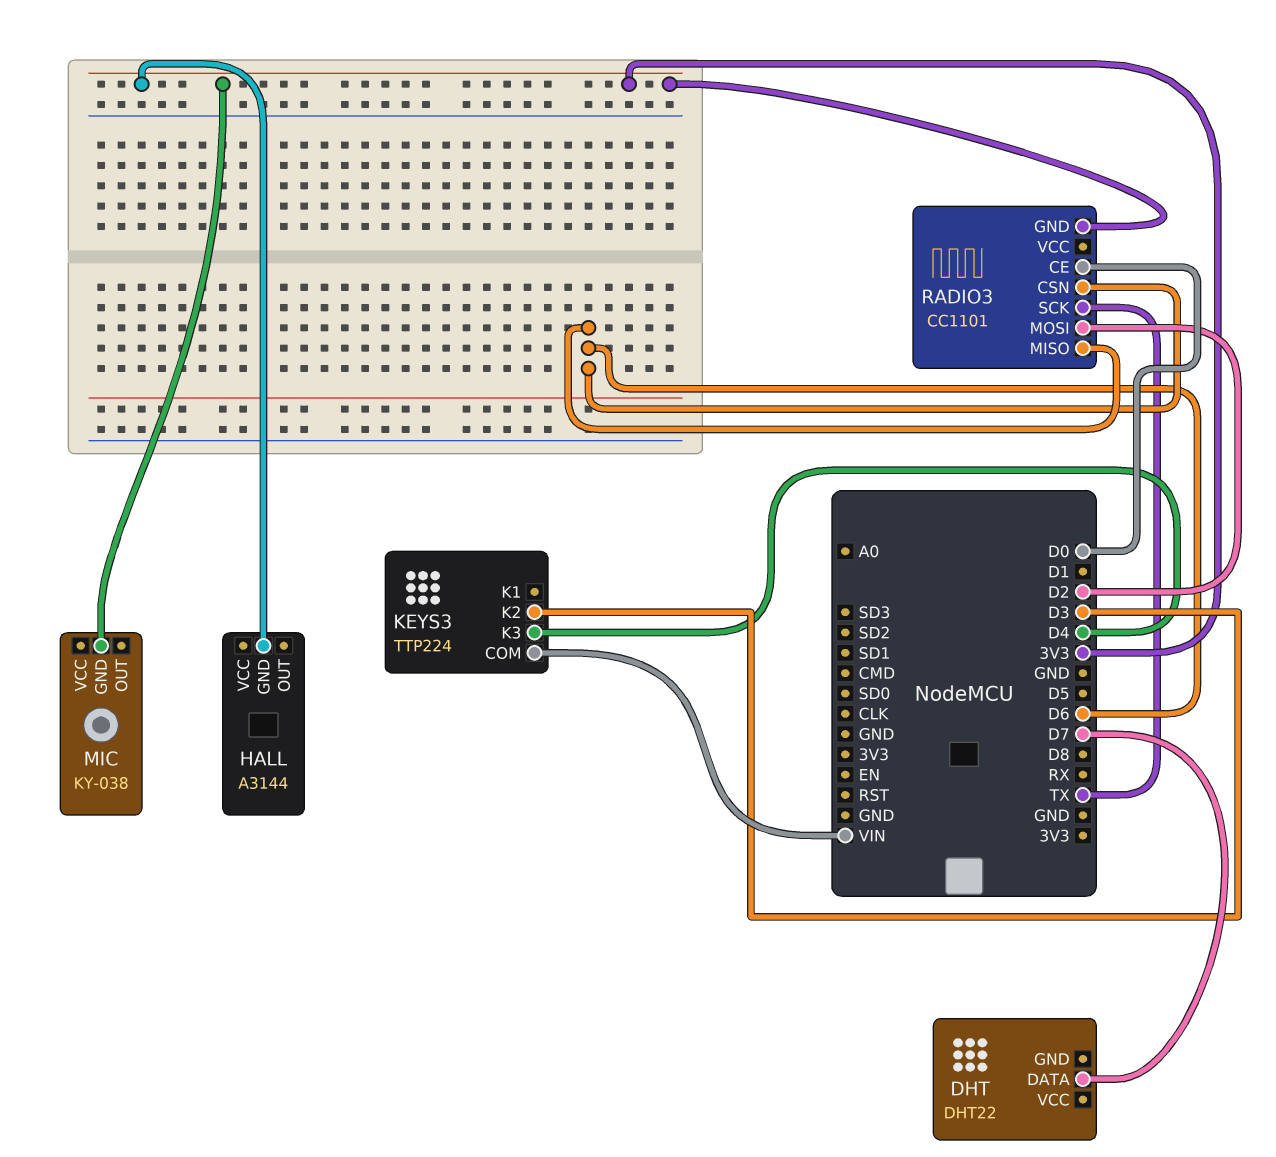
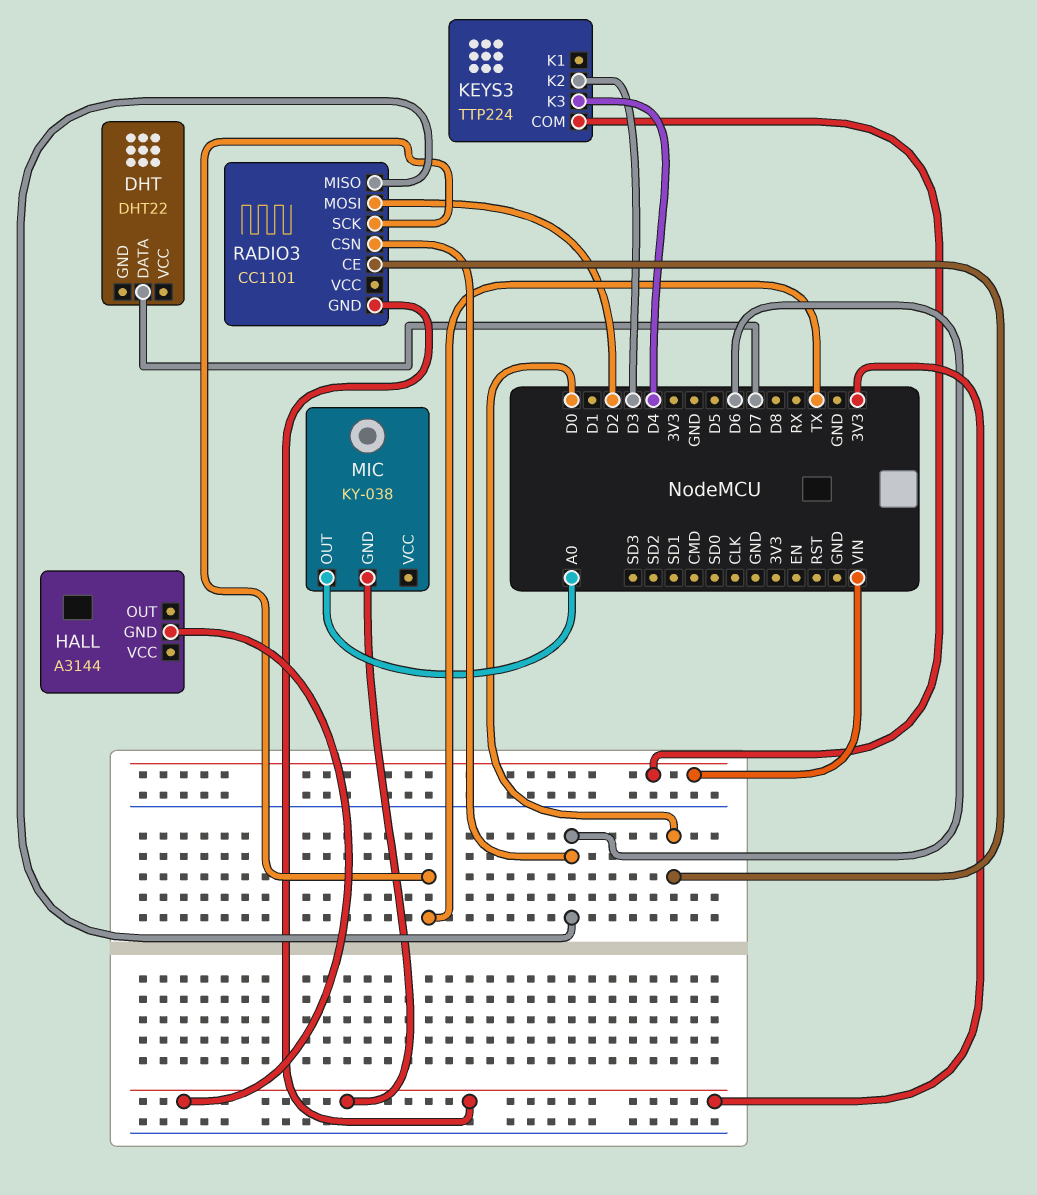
MIC pin OUT: none -> A0

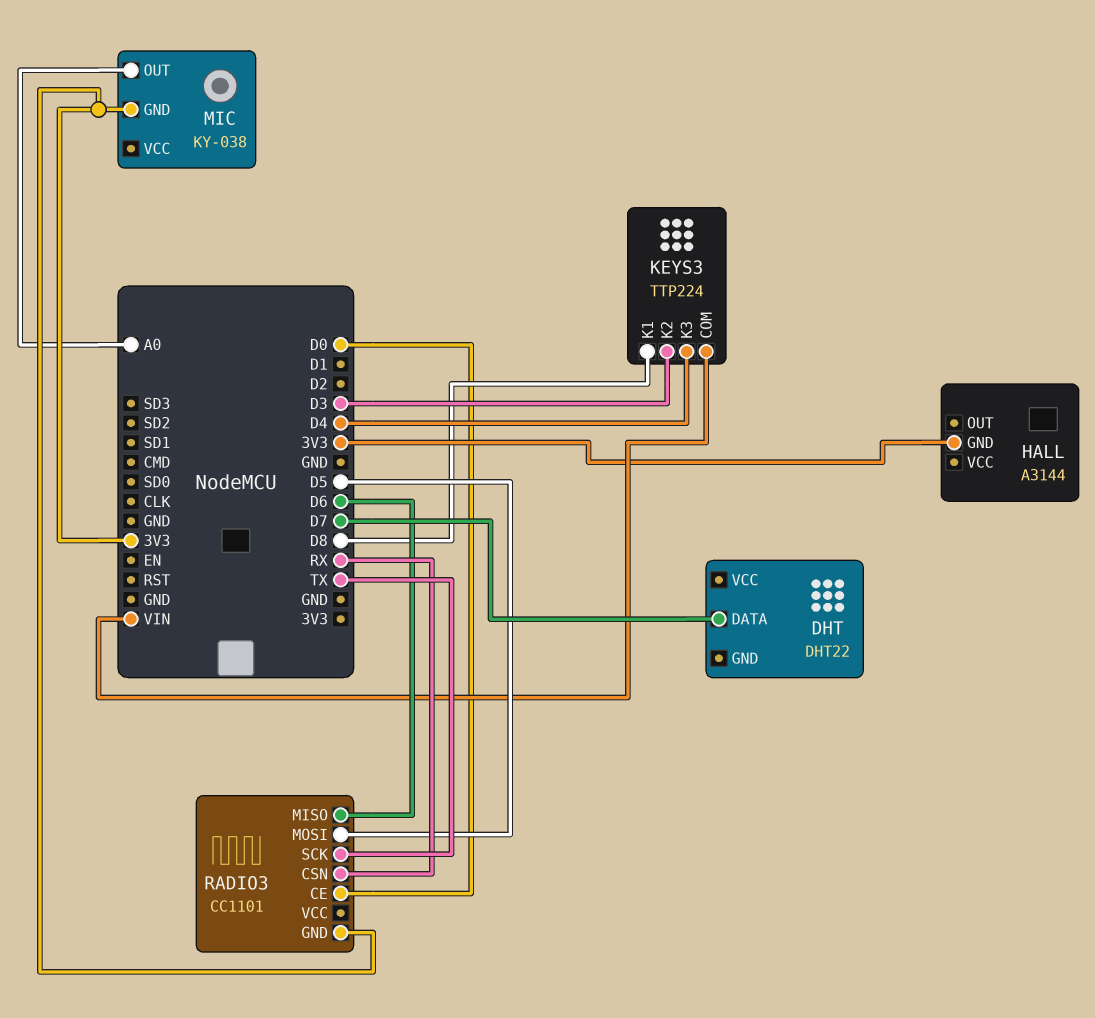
KEYS3 pin K1: none -> D8
RADIO3 pin CSN: D6 -> RX
RADIO3 pin MOSI: D2 -> D5

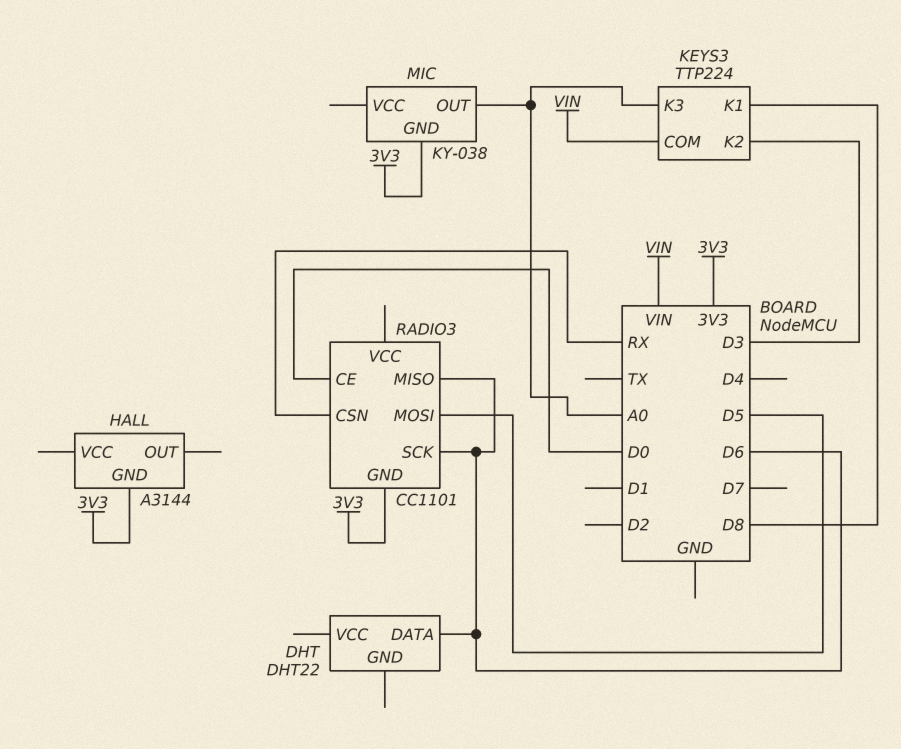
DHT pin DATA: D7 -> D6
KEYS3 pin K3: D4 -> A0
RADIO3 pin SCK: TX -> D6

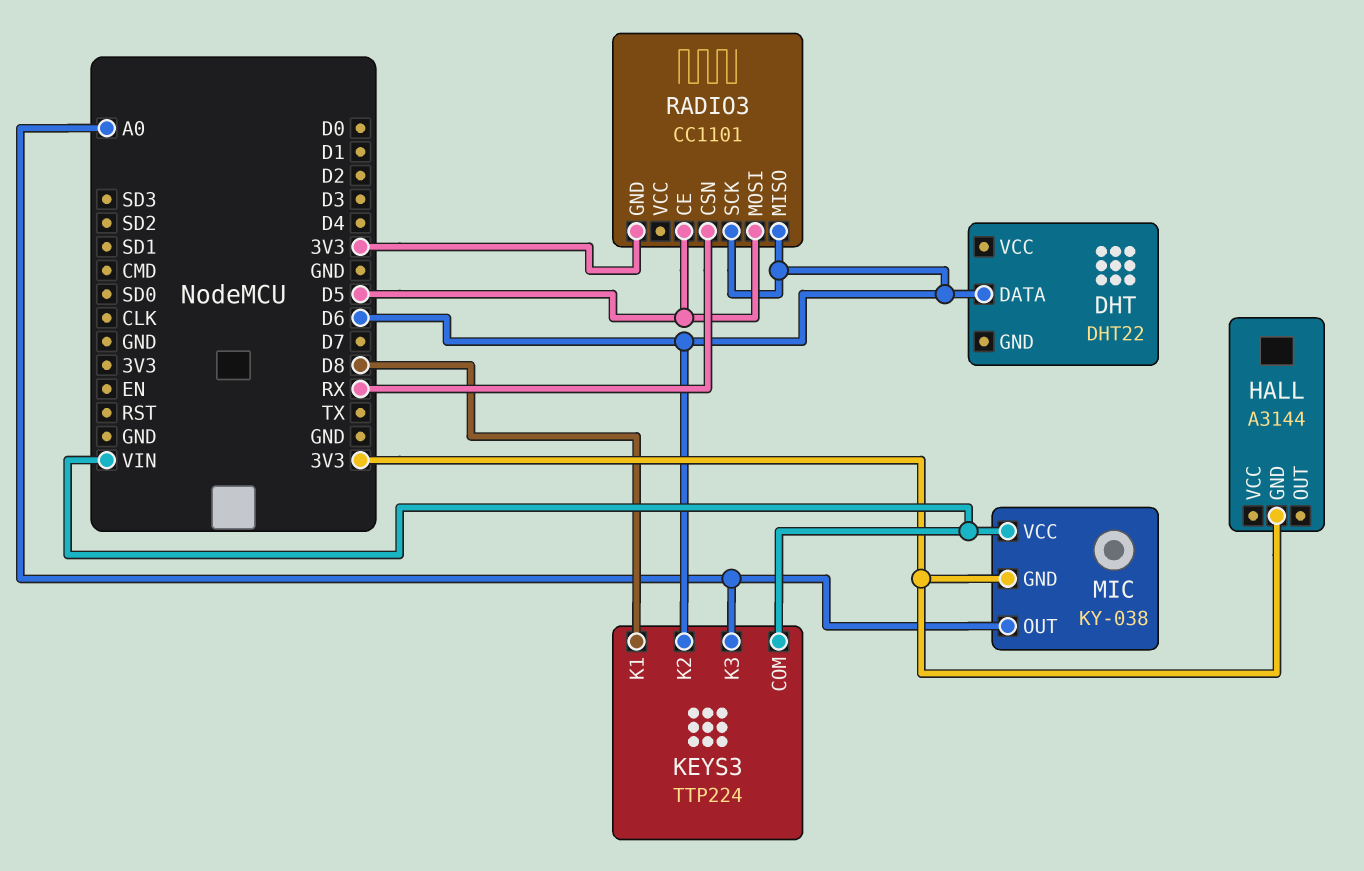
KEYS3 pin K2: D3 -> D6
MIC pin VCC: none -> VIN
RADIO3 pin CE: D0 -> D5

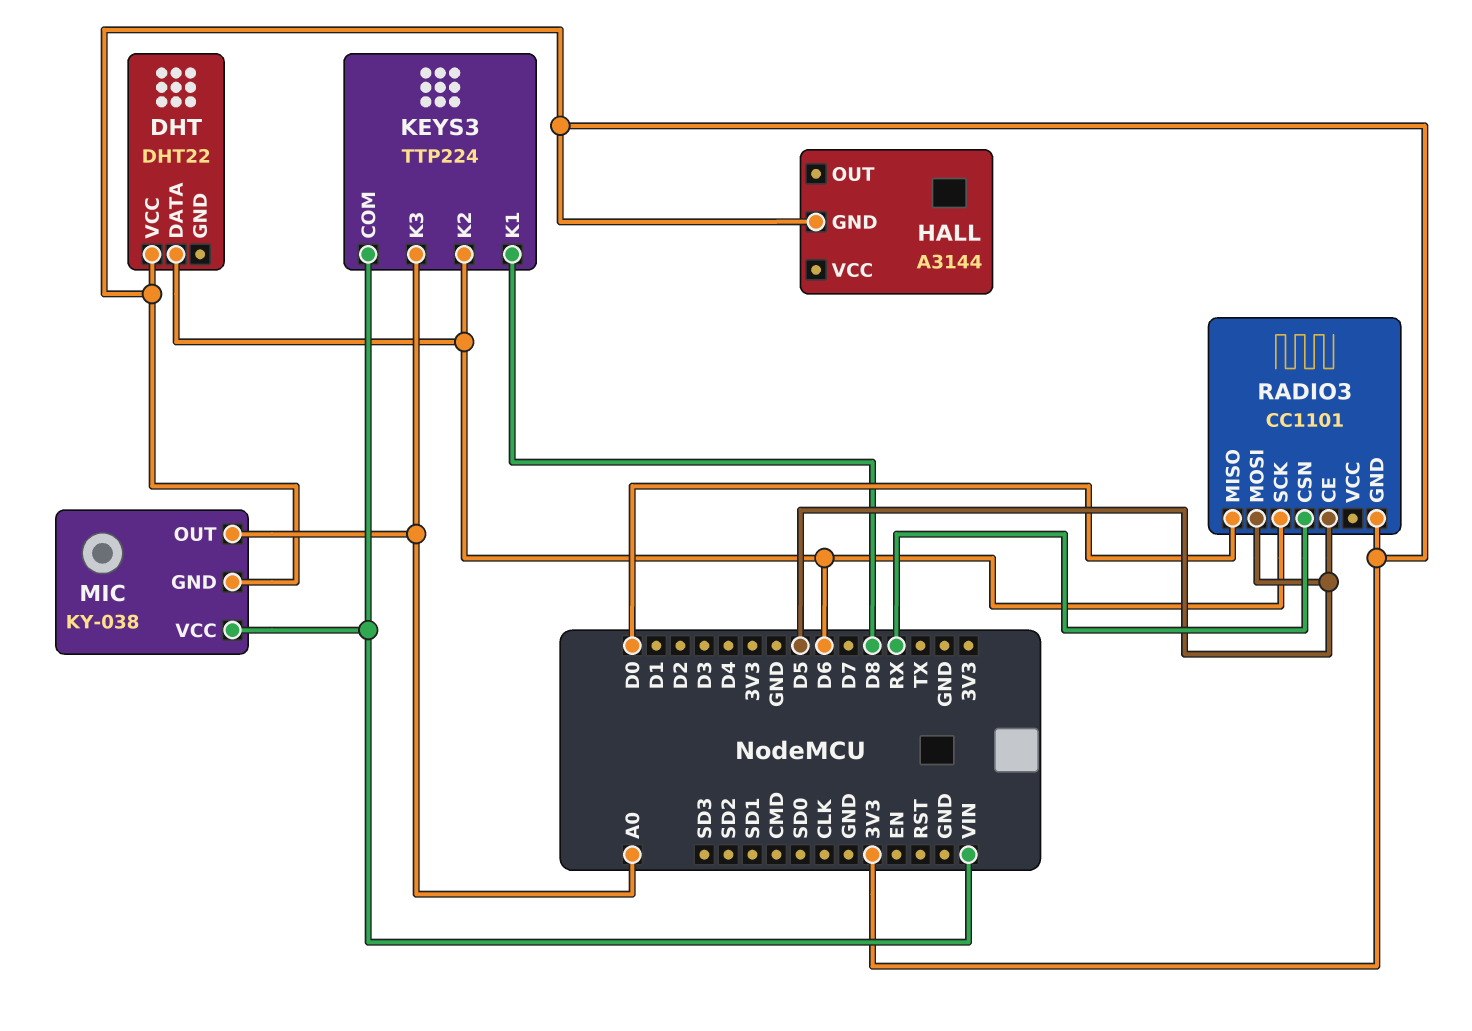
DHT pin VCC: none -> 3V3
RADIO3 pin MISO: D6 -> D0

